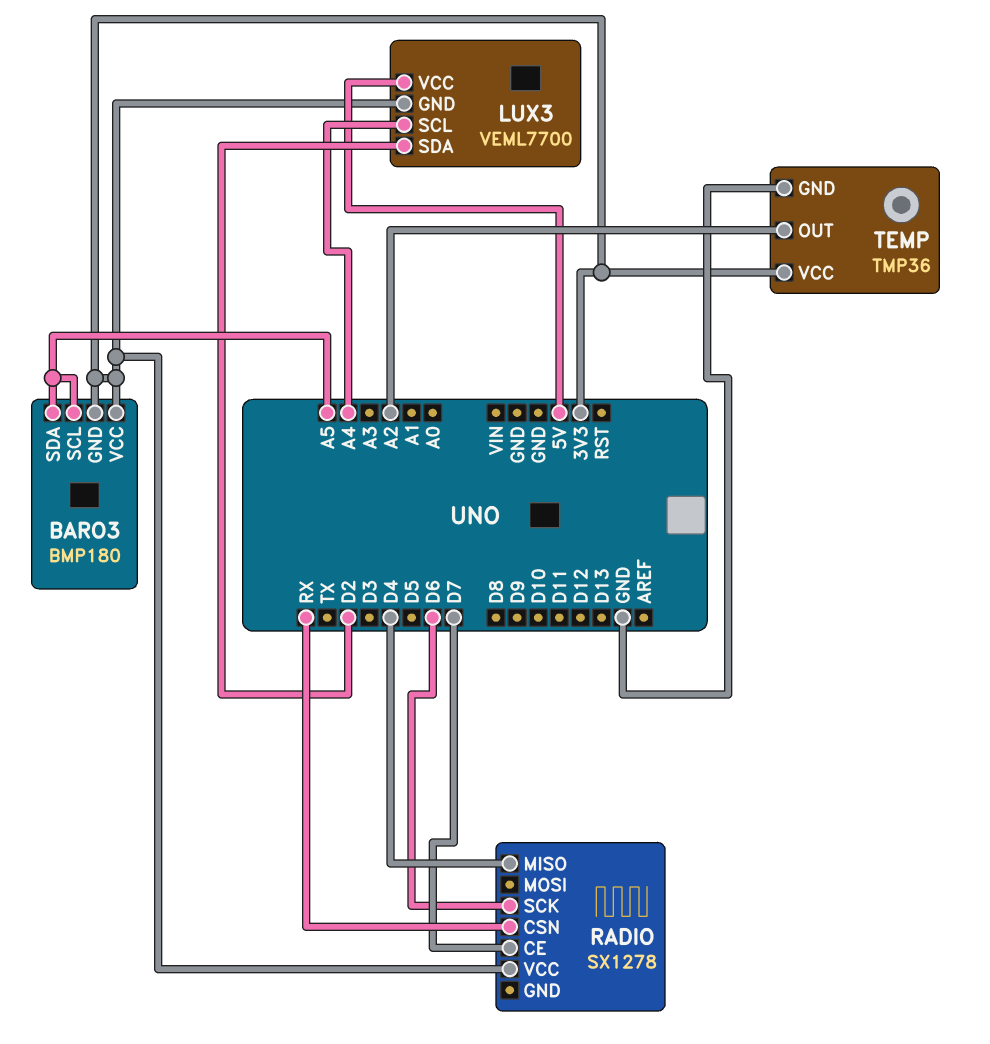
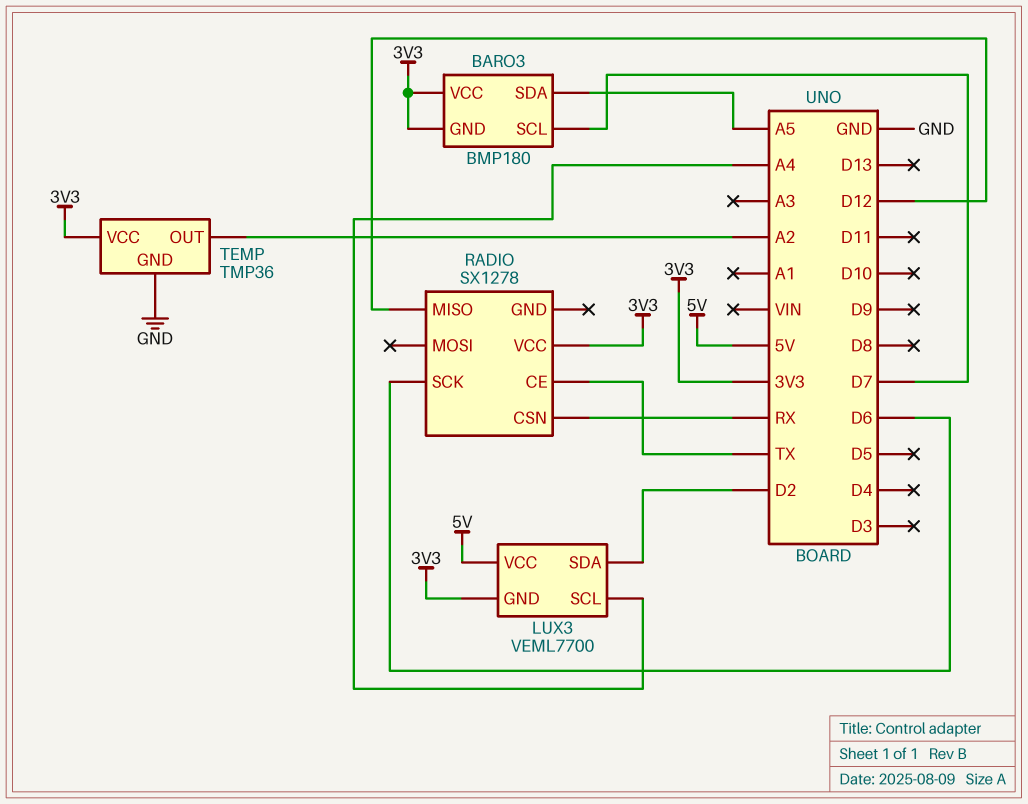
BARO3 pin SCL: A5 -> D7
RADIO pin CE: D7 -> TX
RADIO pin MISO: D4 -> D12

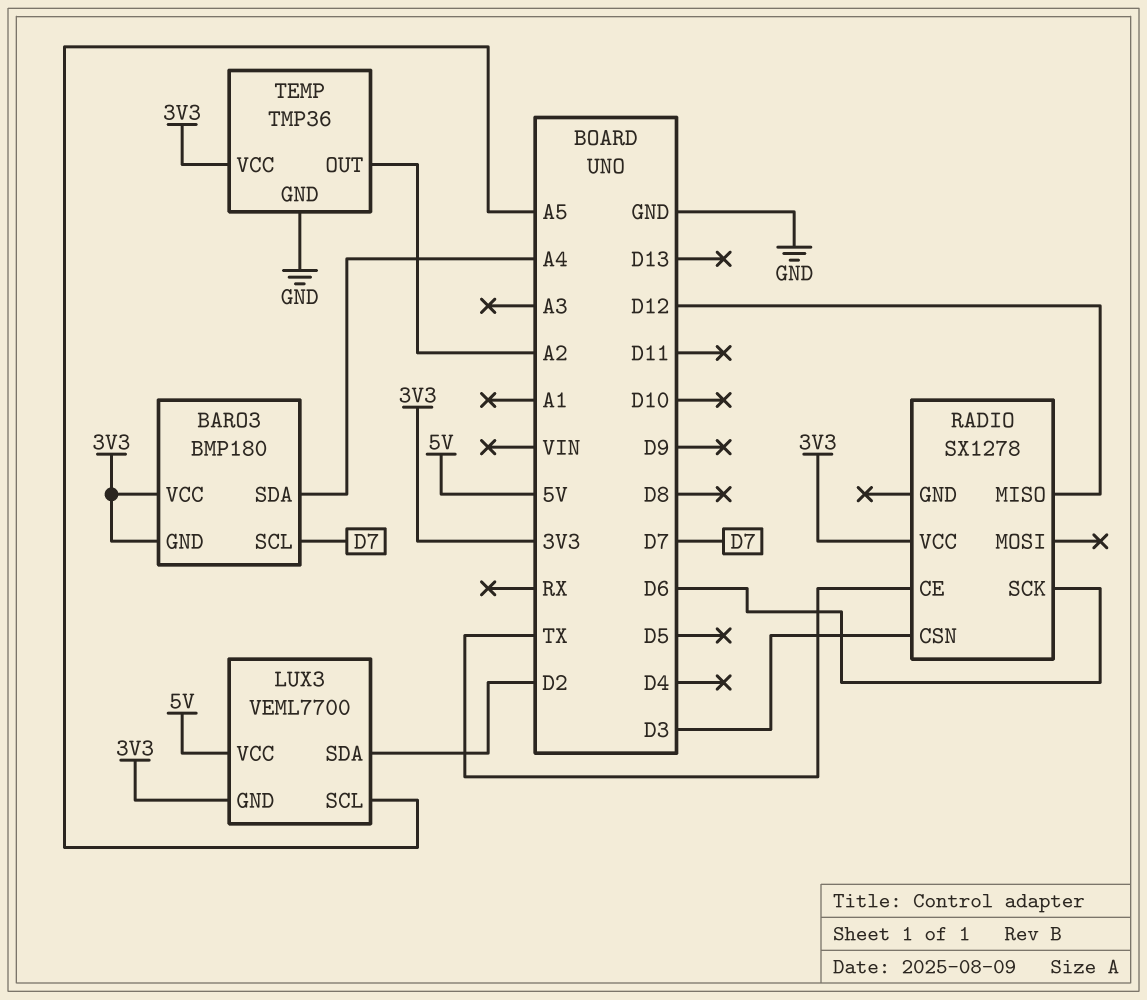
BARO3 pin SDA: A5 -> A4
LUX3 pin SCL: A4 -> A5
RADIO pin CSN: RX -> D3

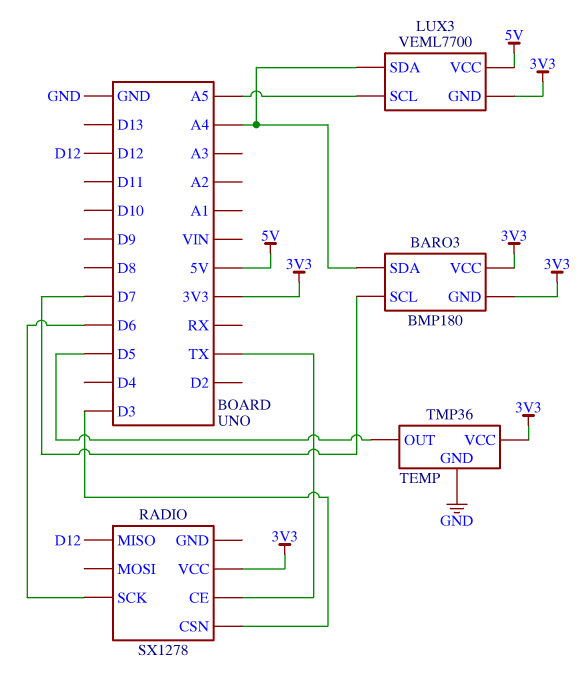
LUX3 pin SDA: D2 -> A4
TEMP pin OUT: A2 -> D5

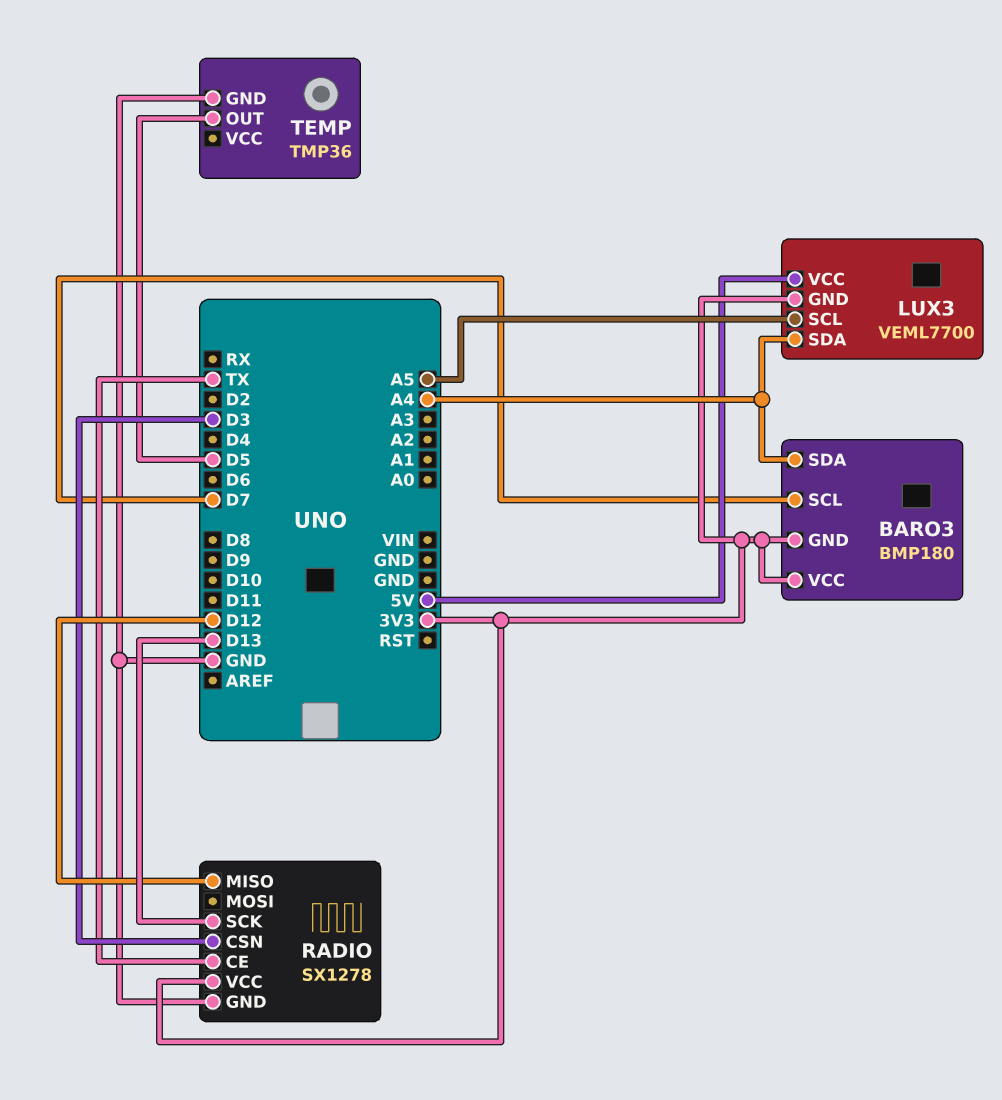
RADIO pin GND: none -> GND
RADIO pin SCK: D6 -> D13
TEMP pin VCC: 3V3 -> none

